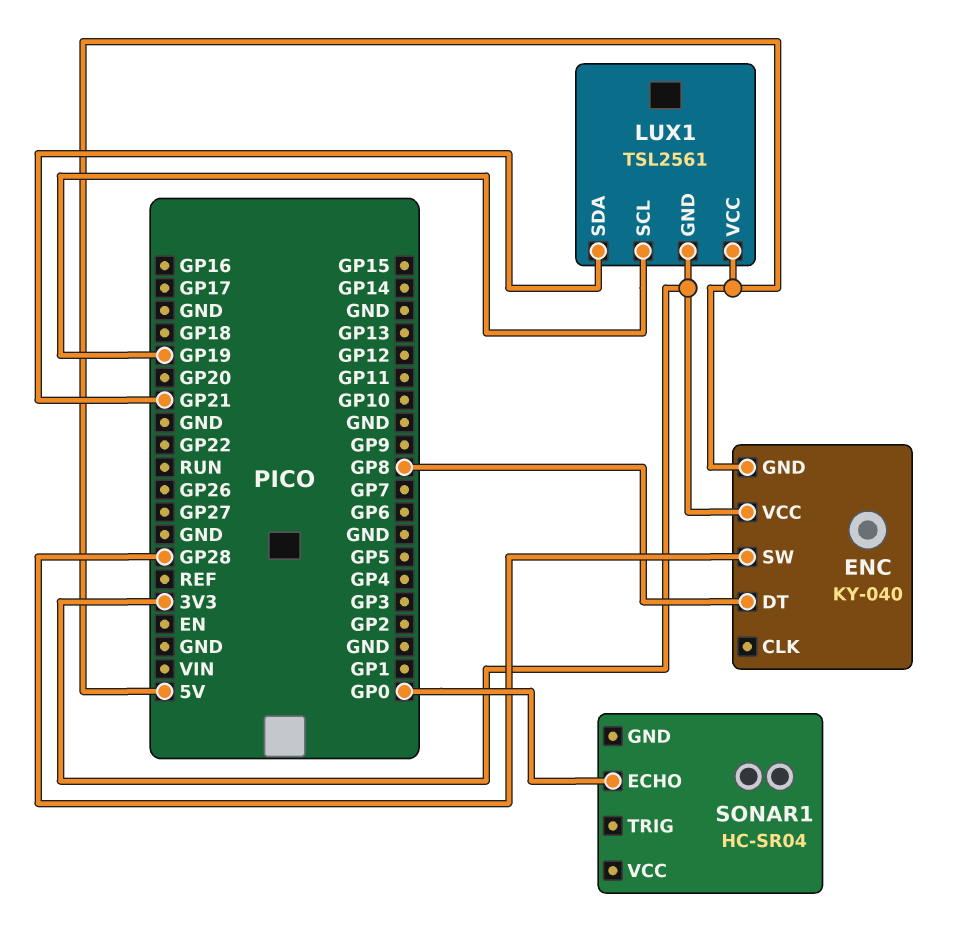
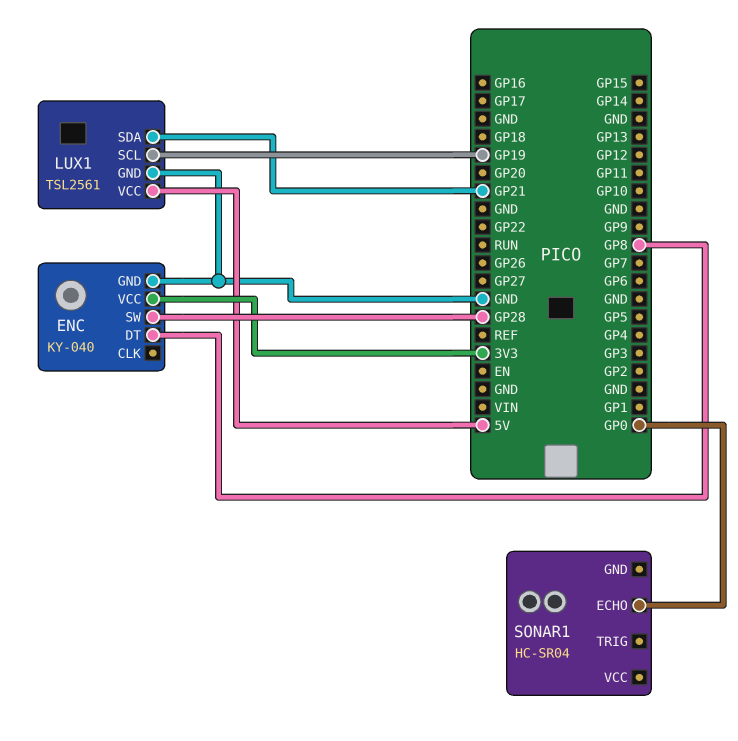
ENC pin GND: 5V -> GND
LUX1 pin GND: 3V3 -> GND

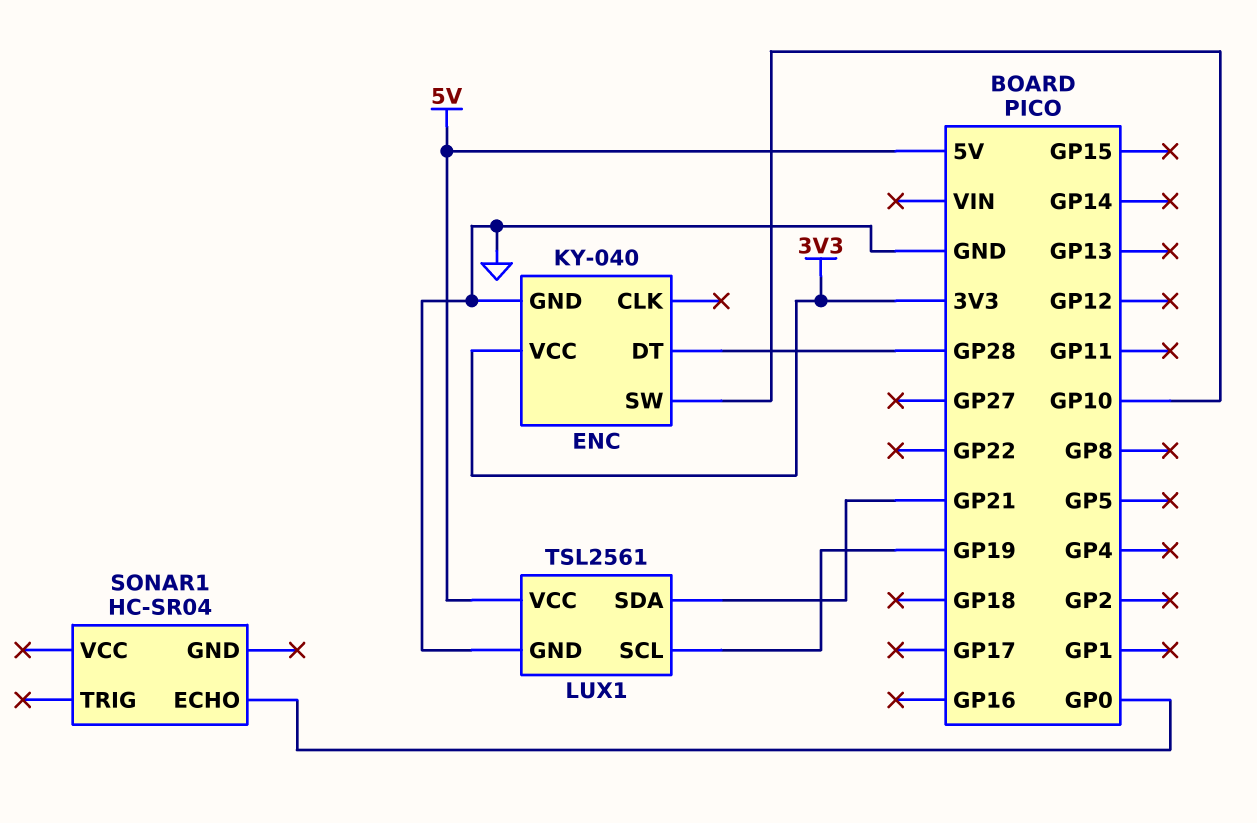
ENC pin DT: GP8 -> GP28
ENC pin SW: GP28 -> GP10

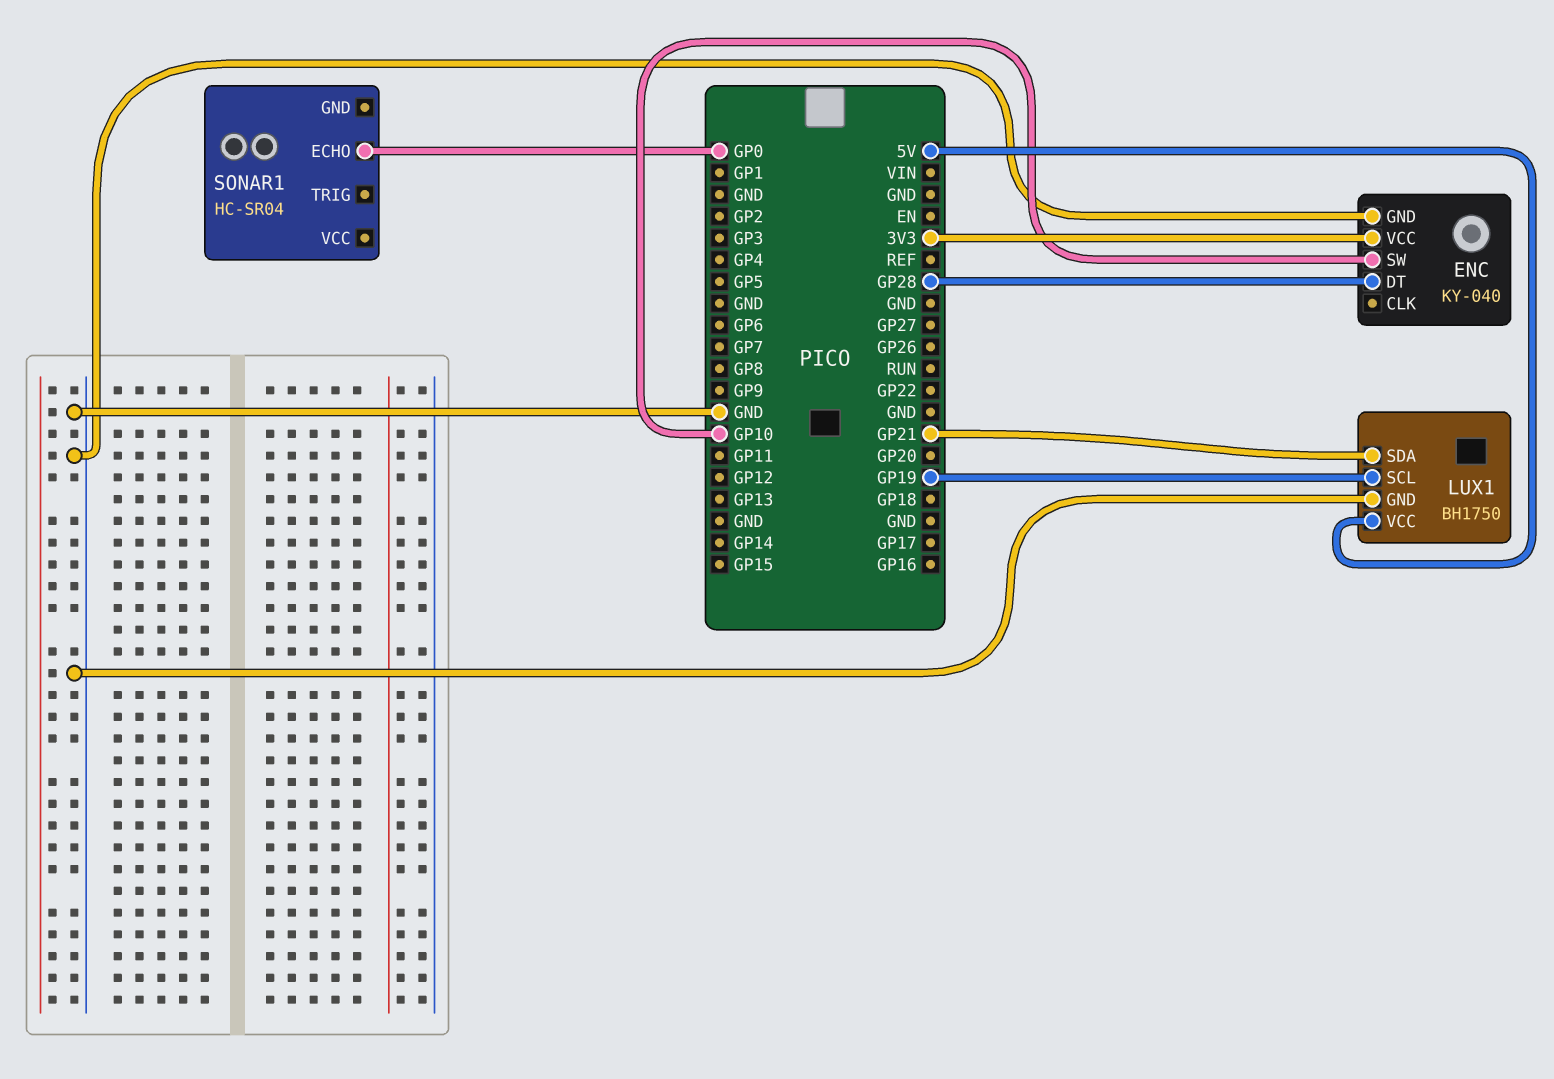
LUX1: TSL2561 -> BH1750

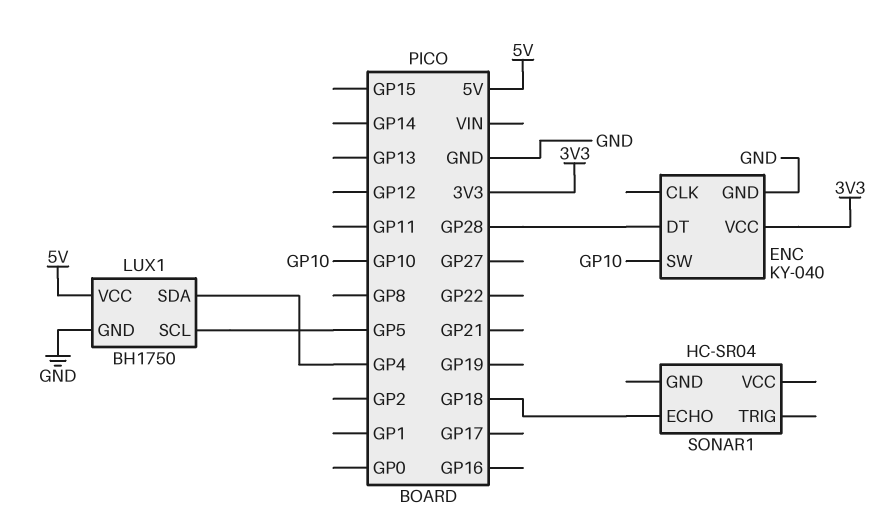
LUX1 pin SCL: GP19 -> GP5
LUX1 pin SDA: GP21 -> GP4
SONAR1 pin ECHO: GP0 -> GP18

